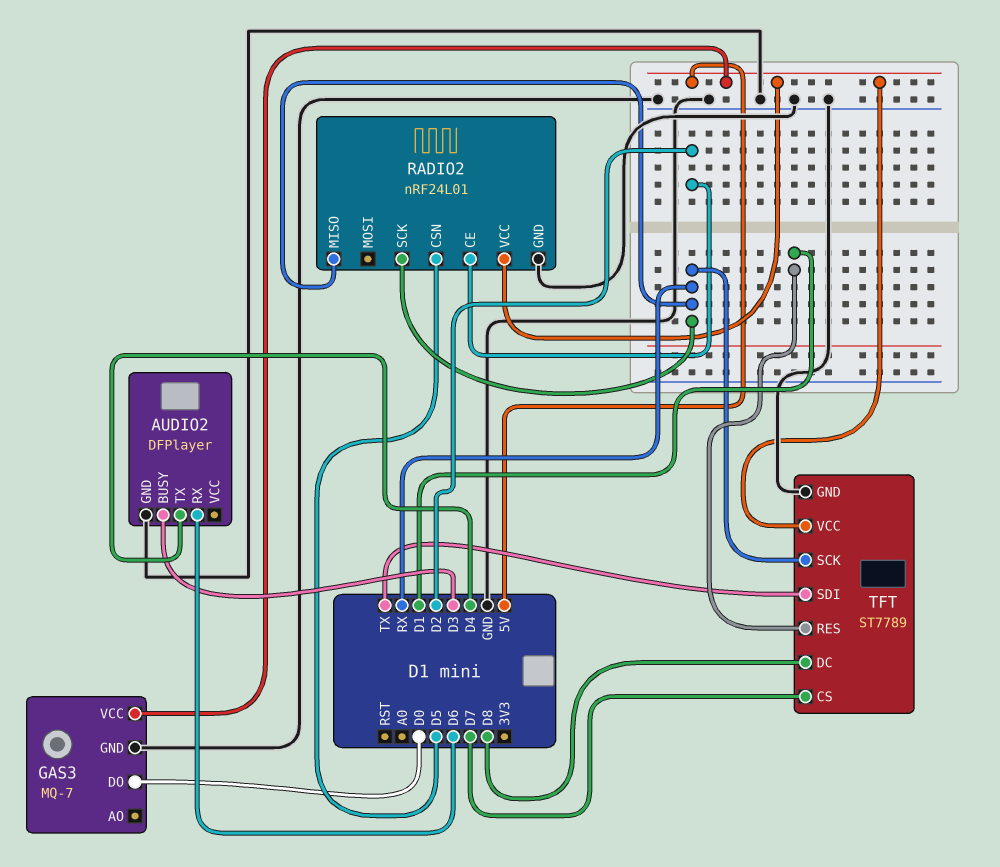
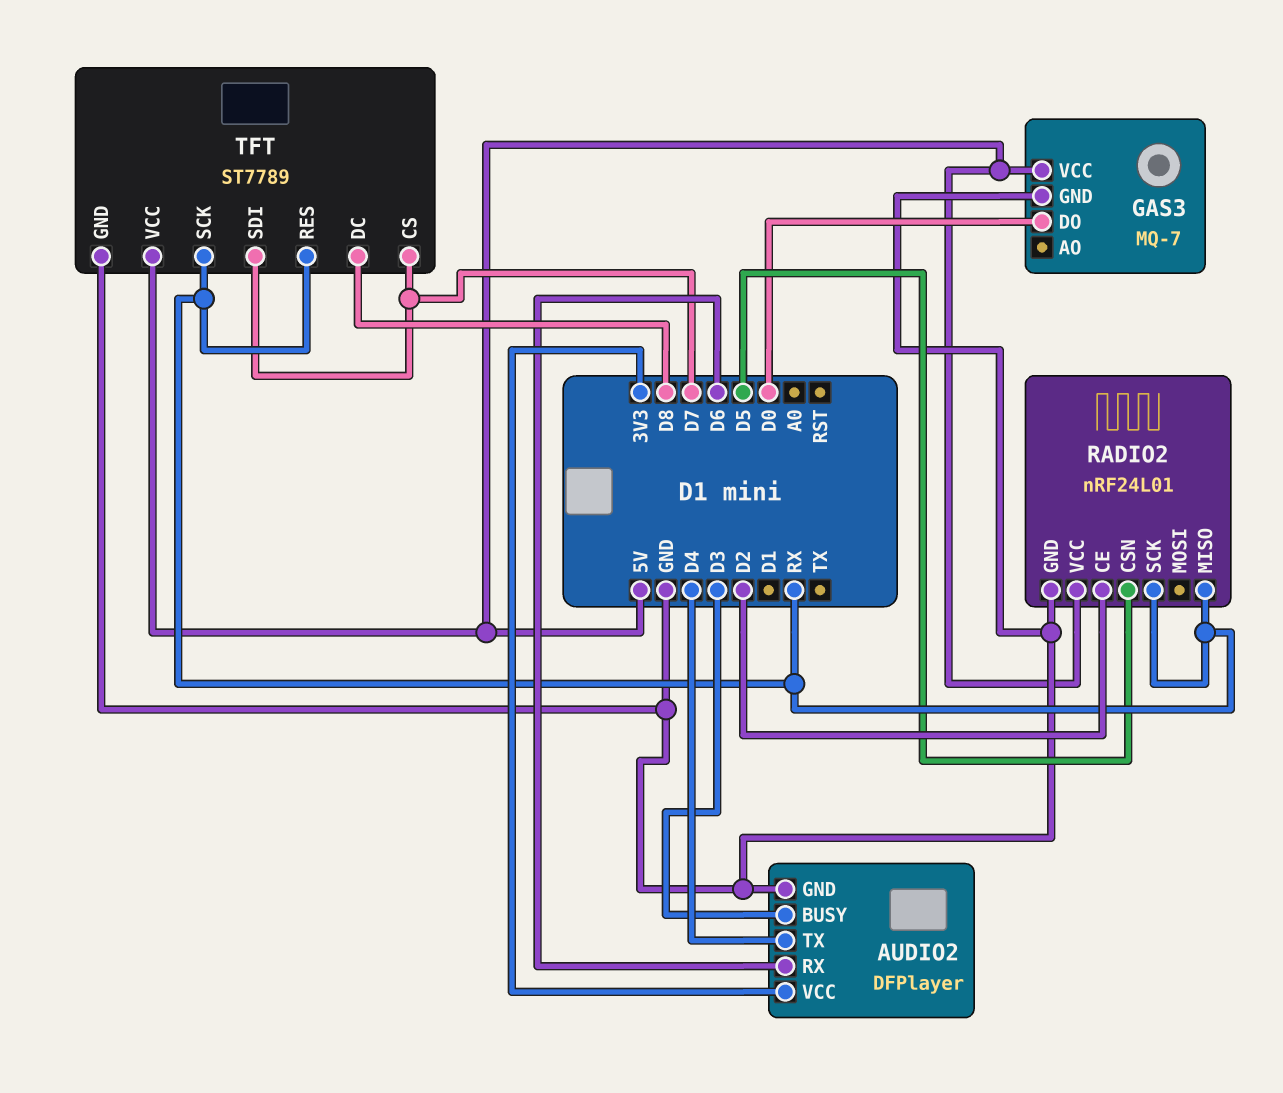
AUDIO2 pin VCC: none -> 3V3
TFT pin RES: D1 -> RX
TFT pin SDI: TX -> D7

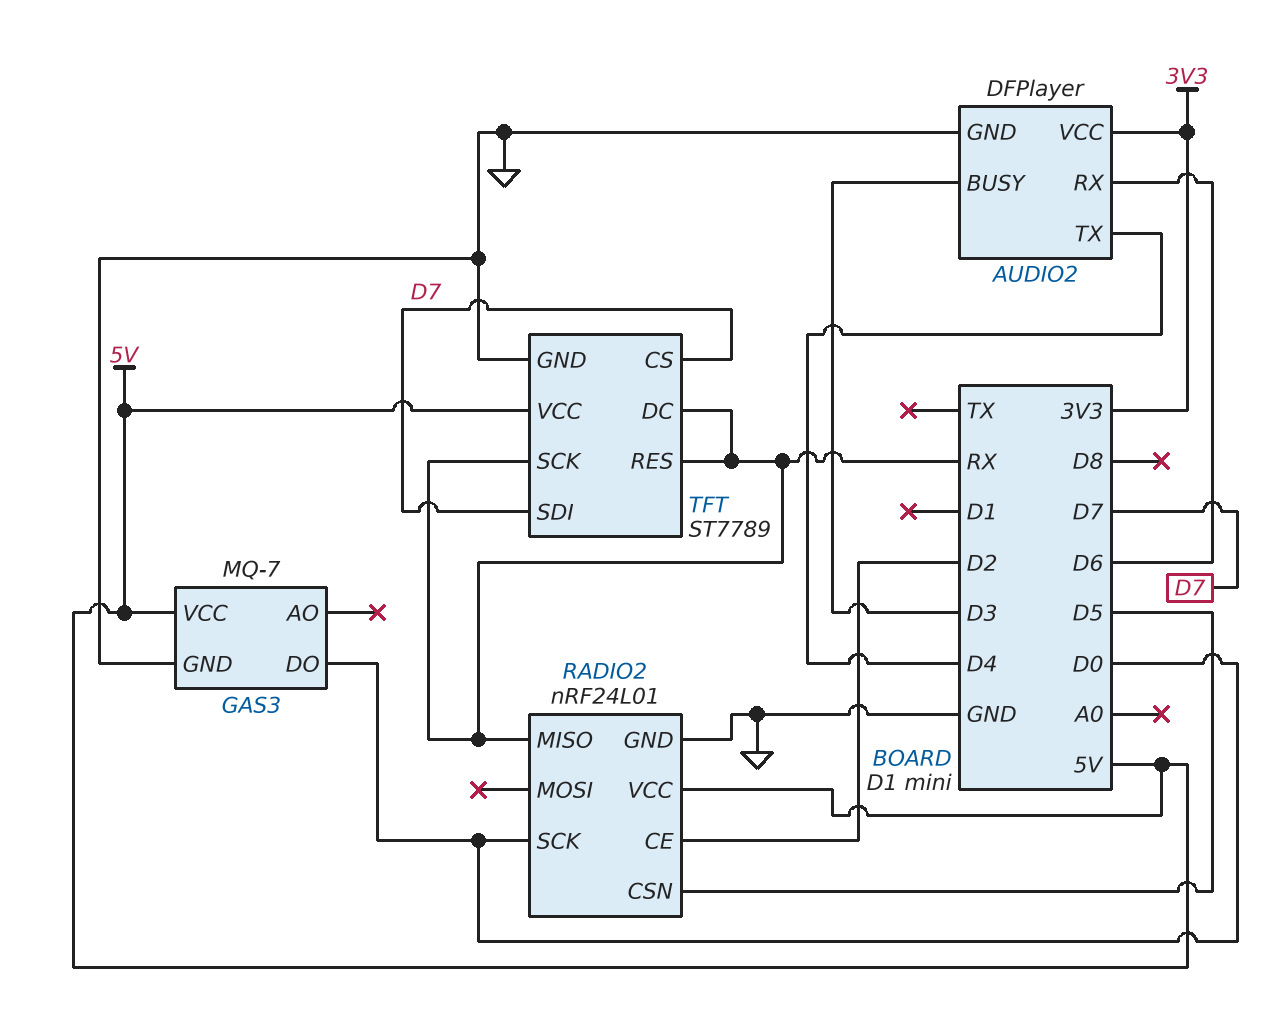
RADIO2 pin SCK: RX -> D0
TFT pin DC: D8 -> RX

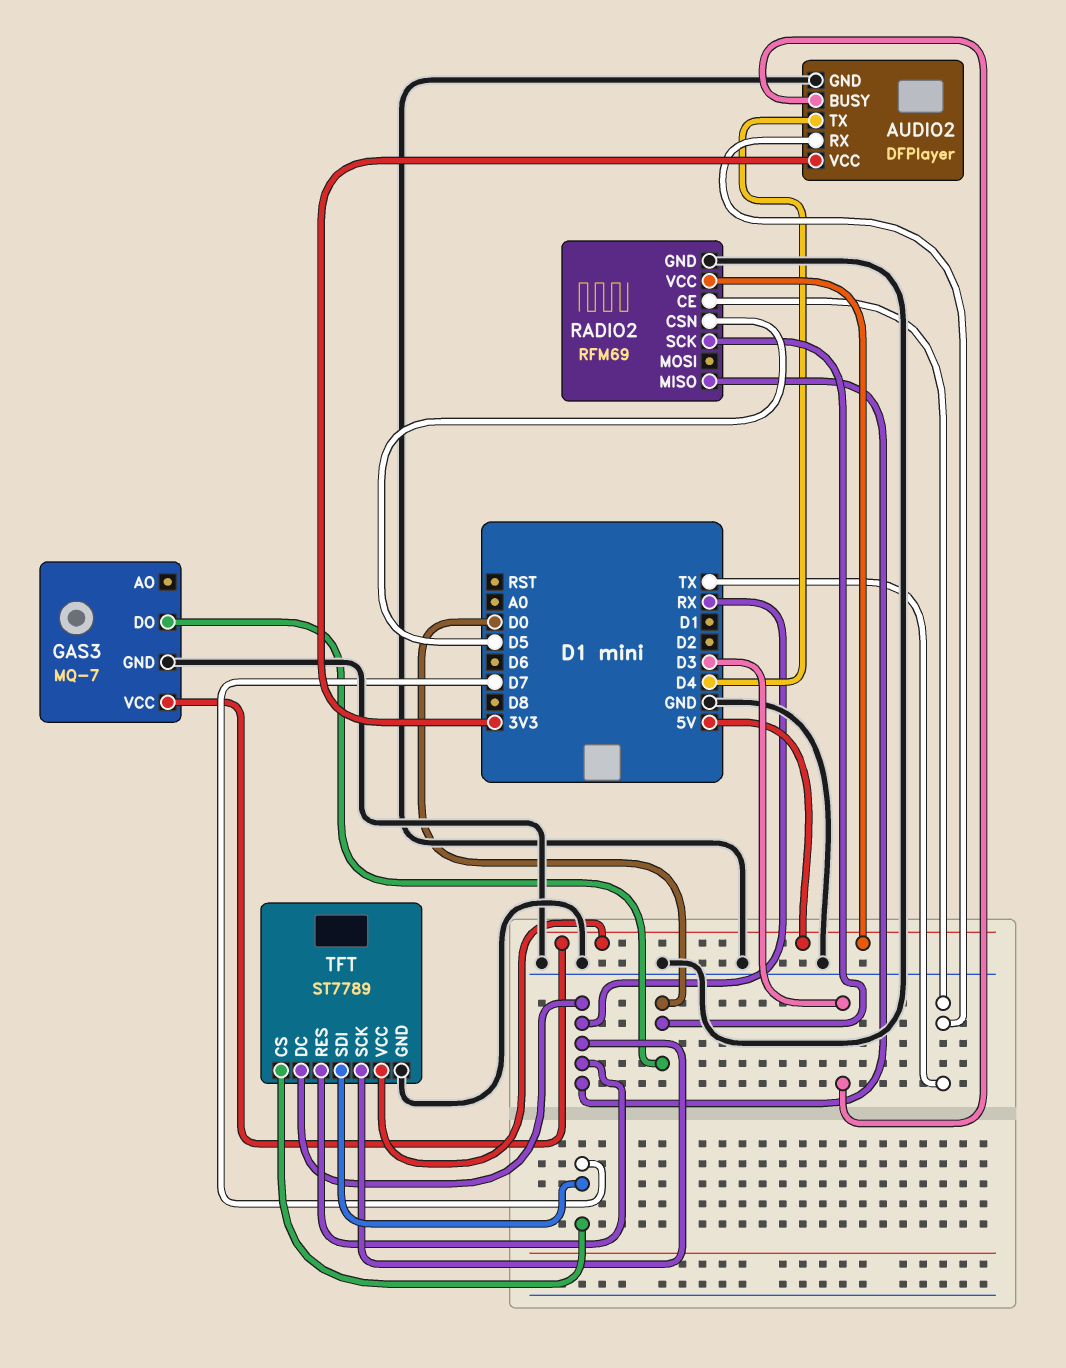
AUDIO2 pin RX: D6 -> TX
RADIO2: nRF24L01 -> RFM69
RADIO2 pin CE: D2 -> TX

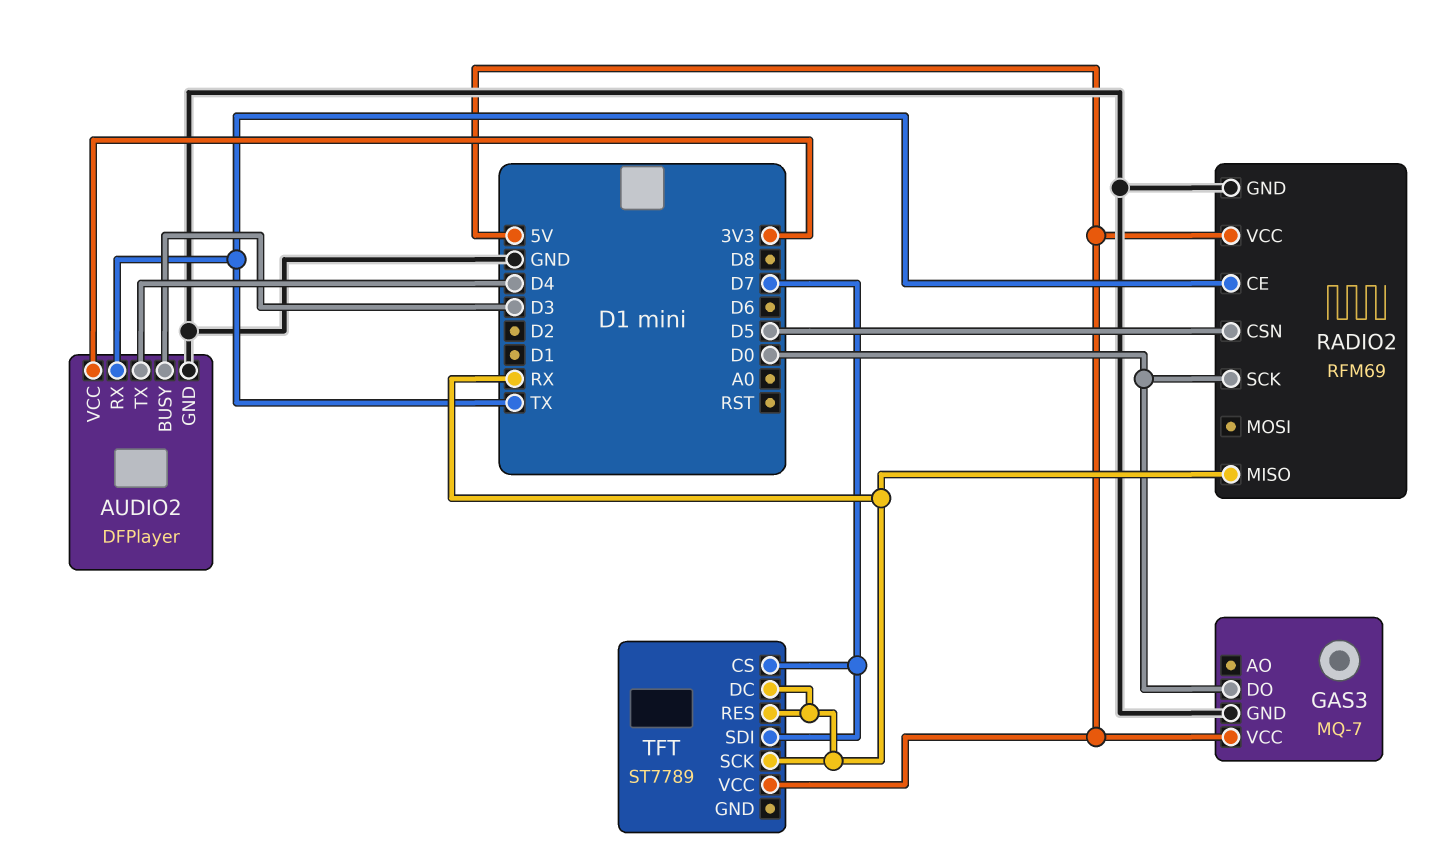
TFT pin GND: GND -> none

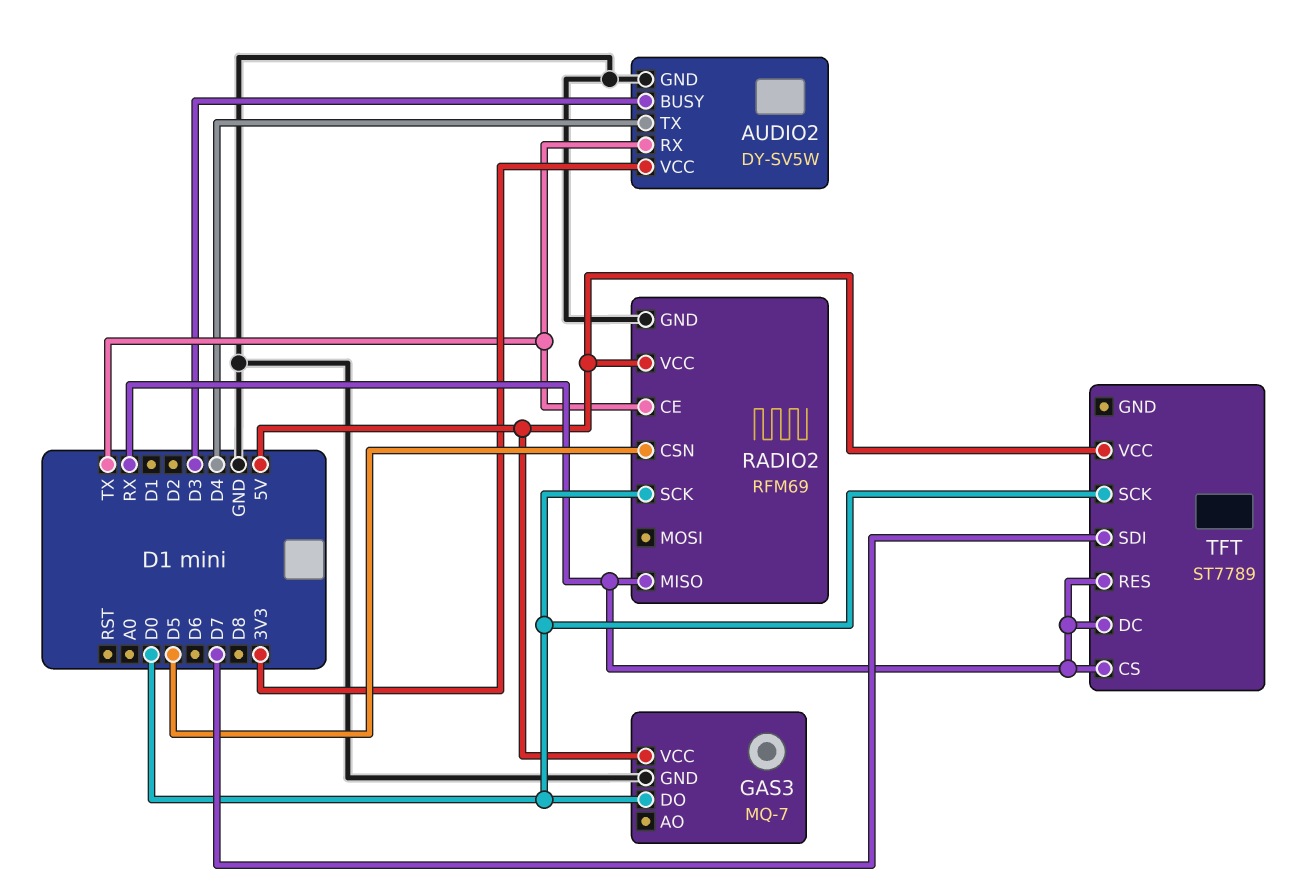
AUDIO2: DFPlayer -> DY-SV5W
TFT pin CS: D7 -> RX
TFT pin SCK: RX -> D0

